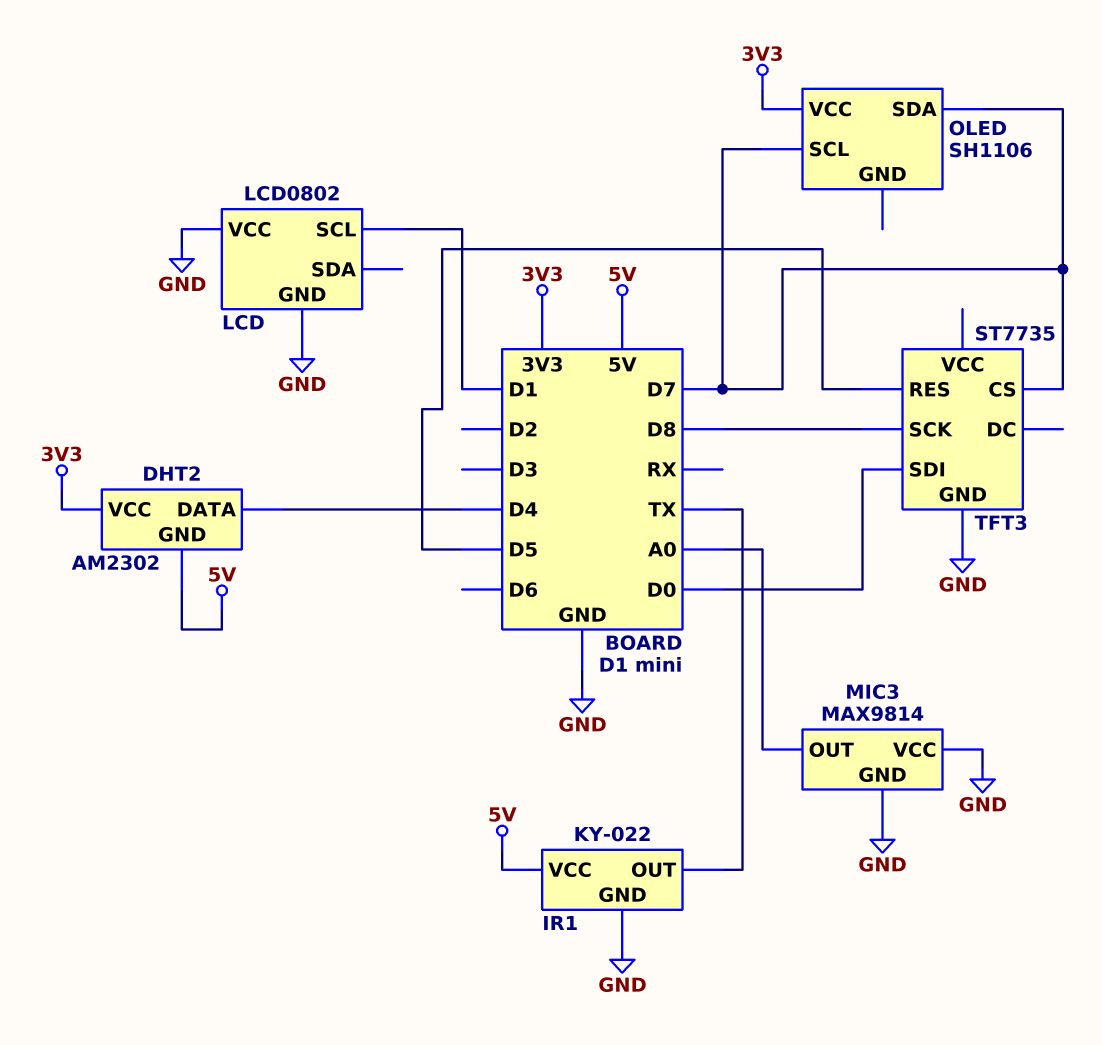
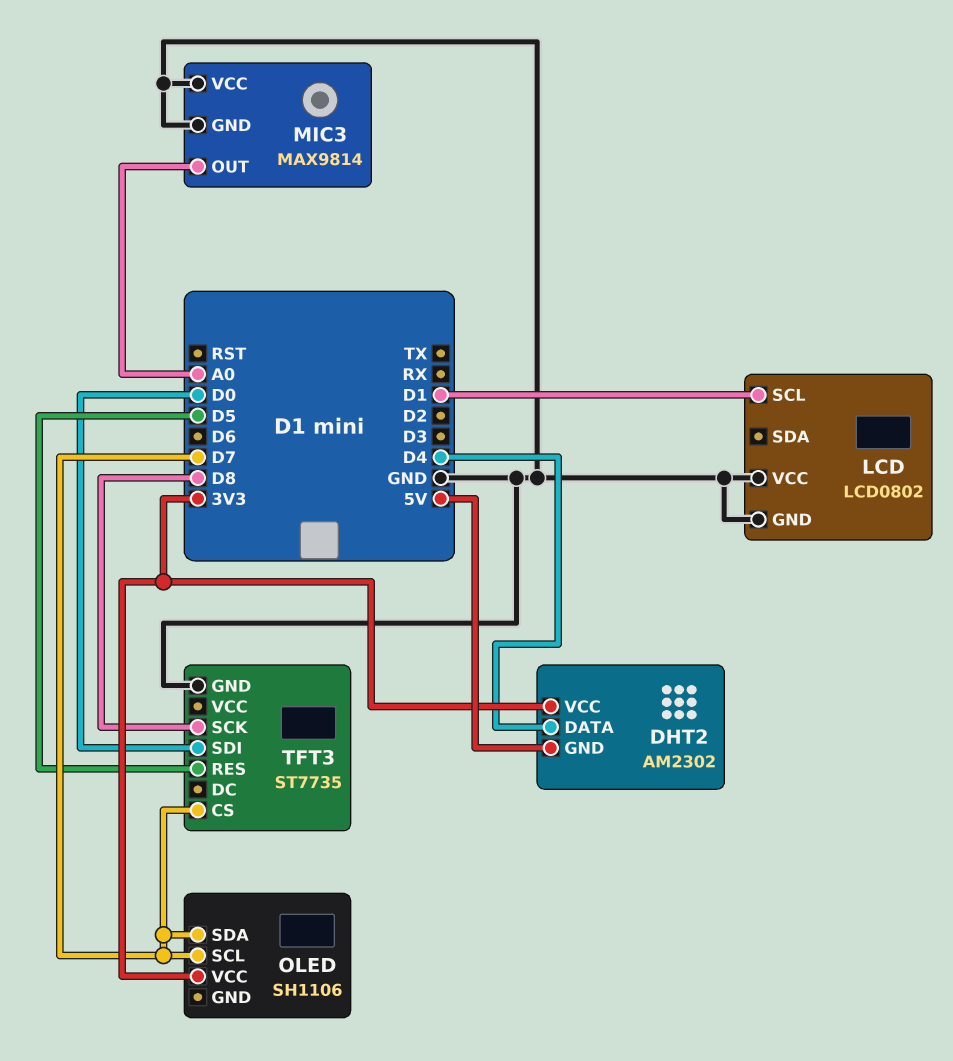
IR1: KY-022 -> none
IR1 pin GND: GND -> none
IR1 pin OUT: TX -> none
IR1 pin VCC: 5V -> none

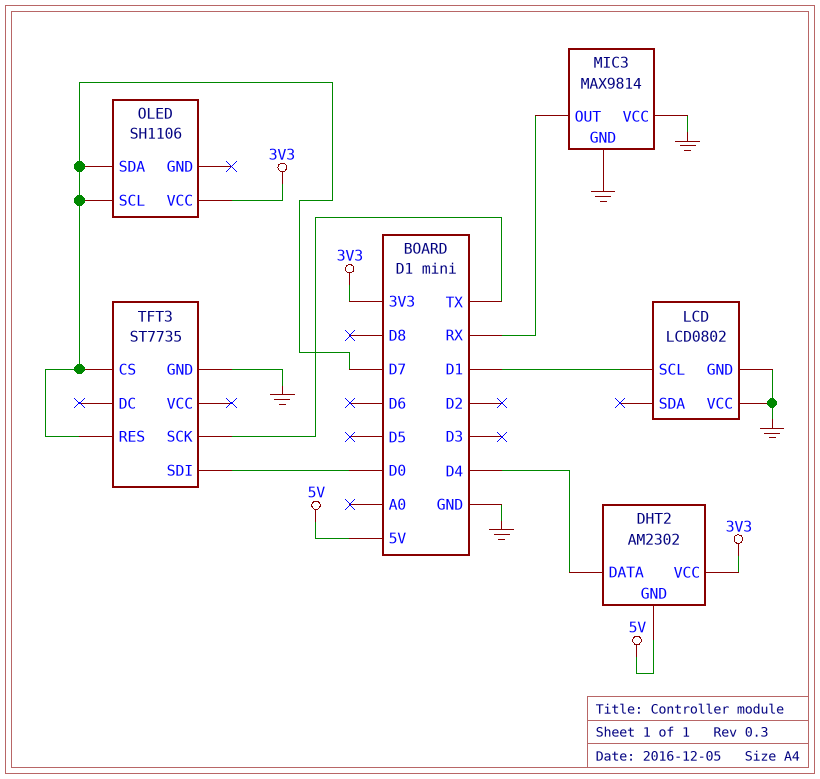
MIC3 pin OUT: A0 -> RX
TFT3 pin RES: D5 -> D7
TFT3 pin SCK: D8 -> TX

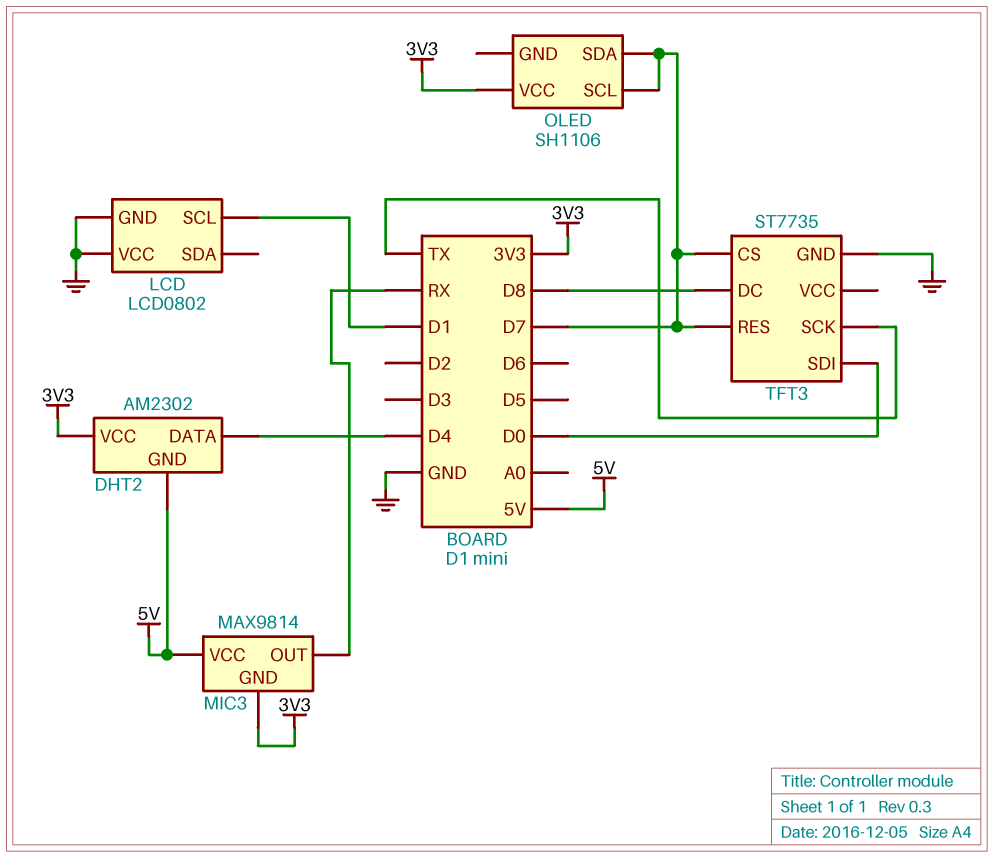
MIC3 pin GND: GND -> 3V3
MIC3 pin VCC: GND -> 5V
TFT3 pin DC: none -> D8

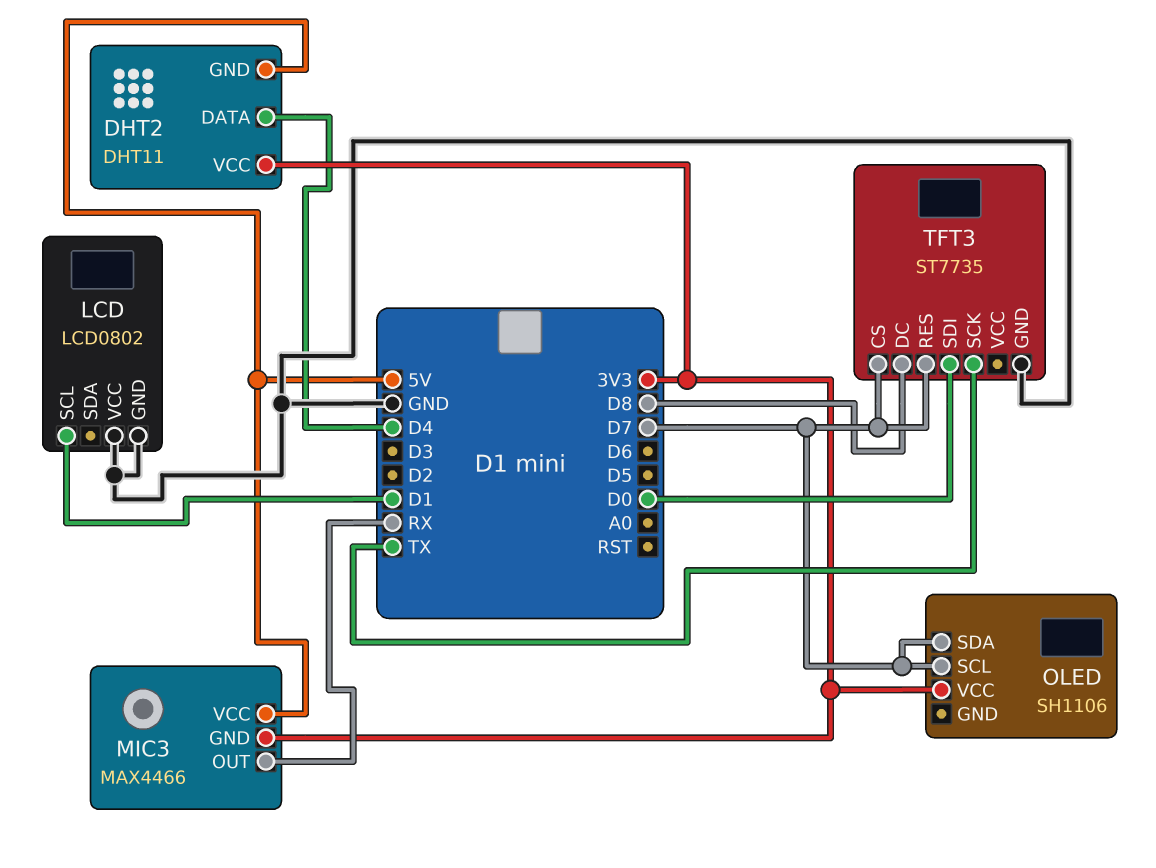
DHT2: AM2302 -> DHT11
MIC3: MAX9814 -> MAX4466

